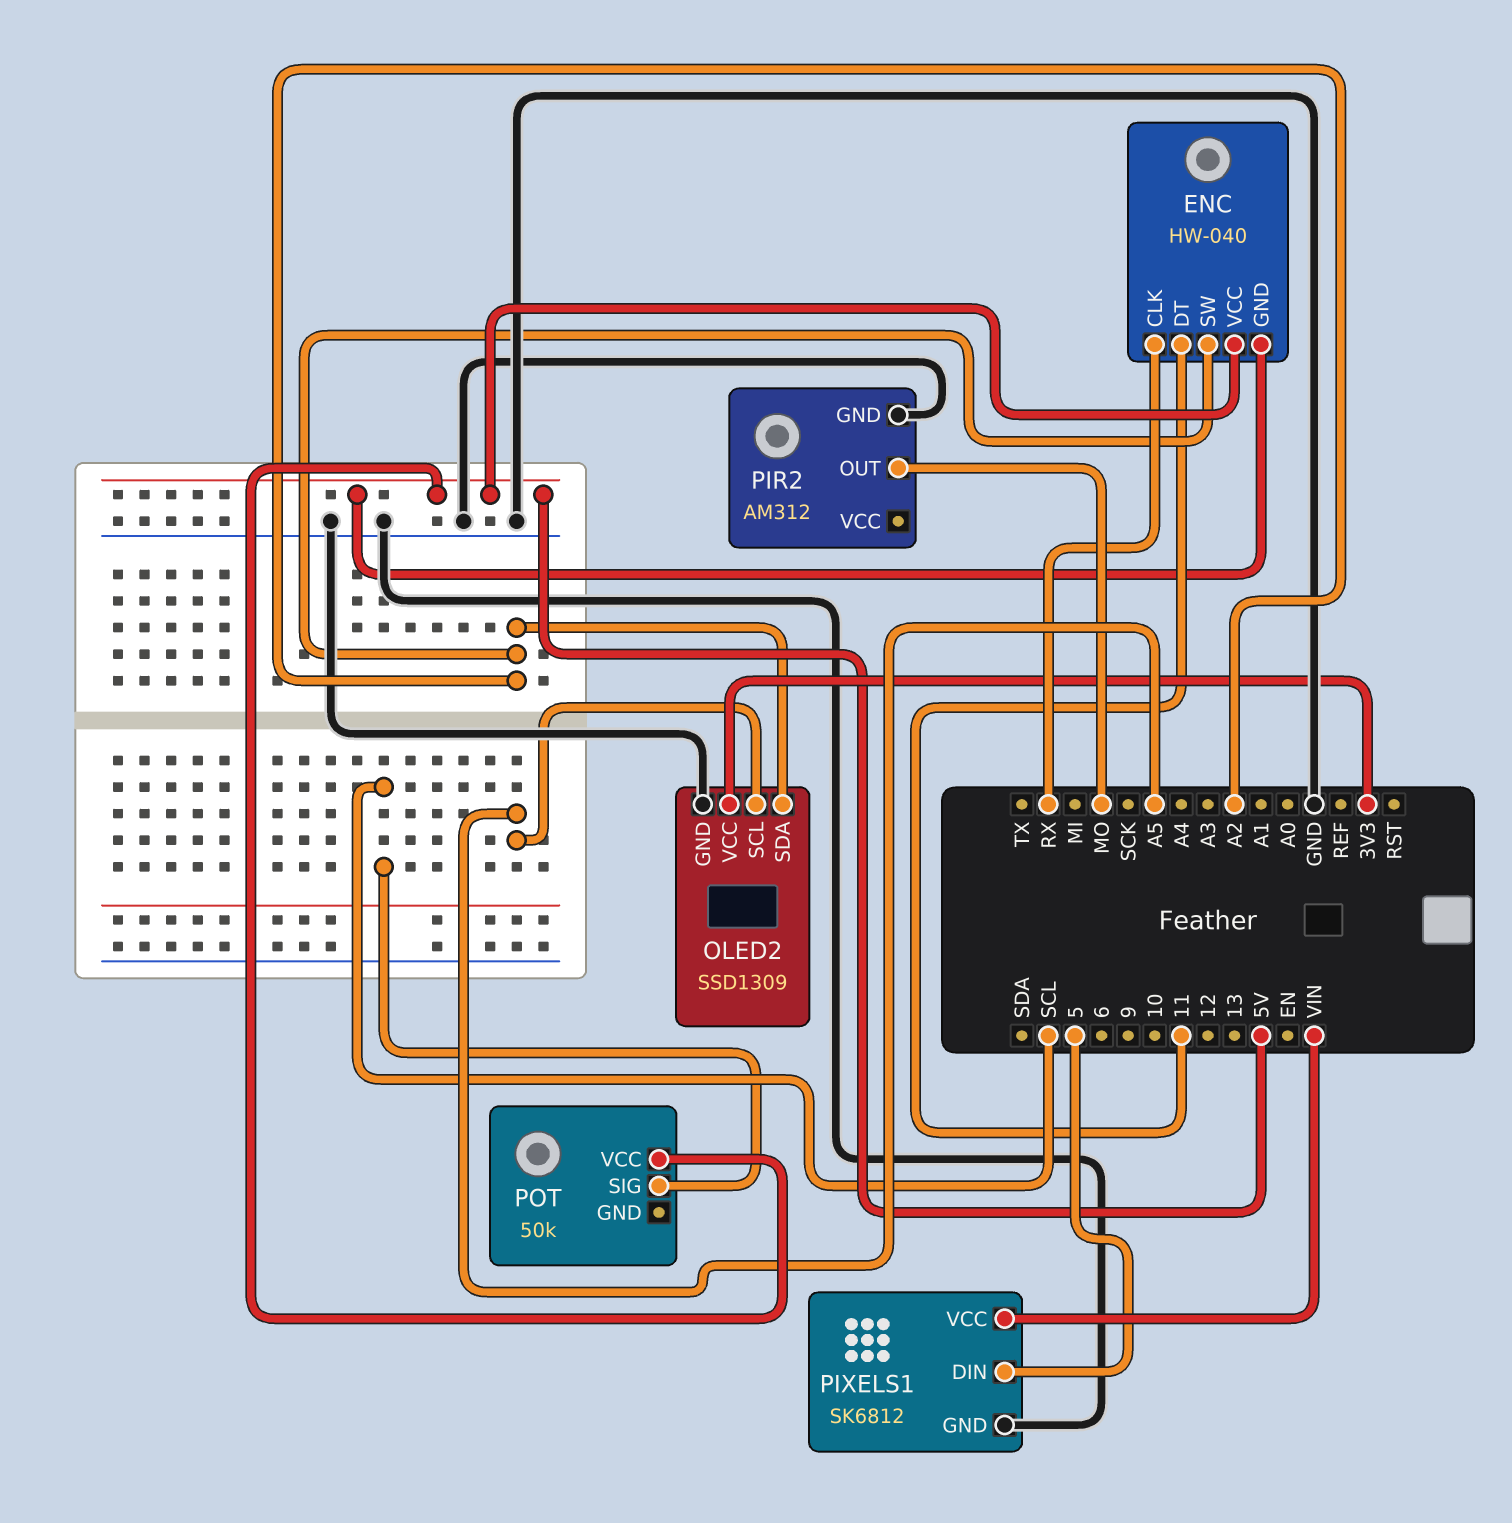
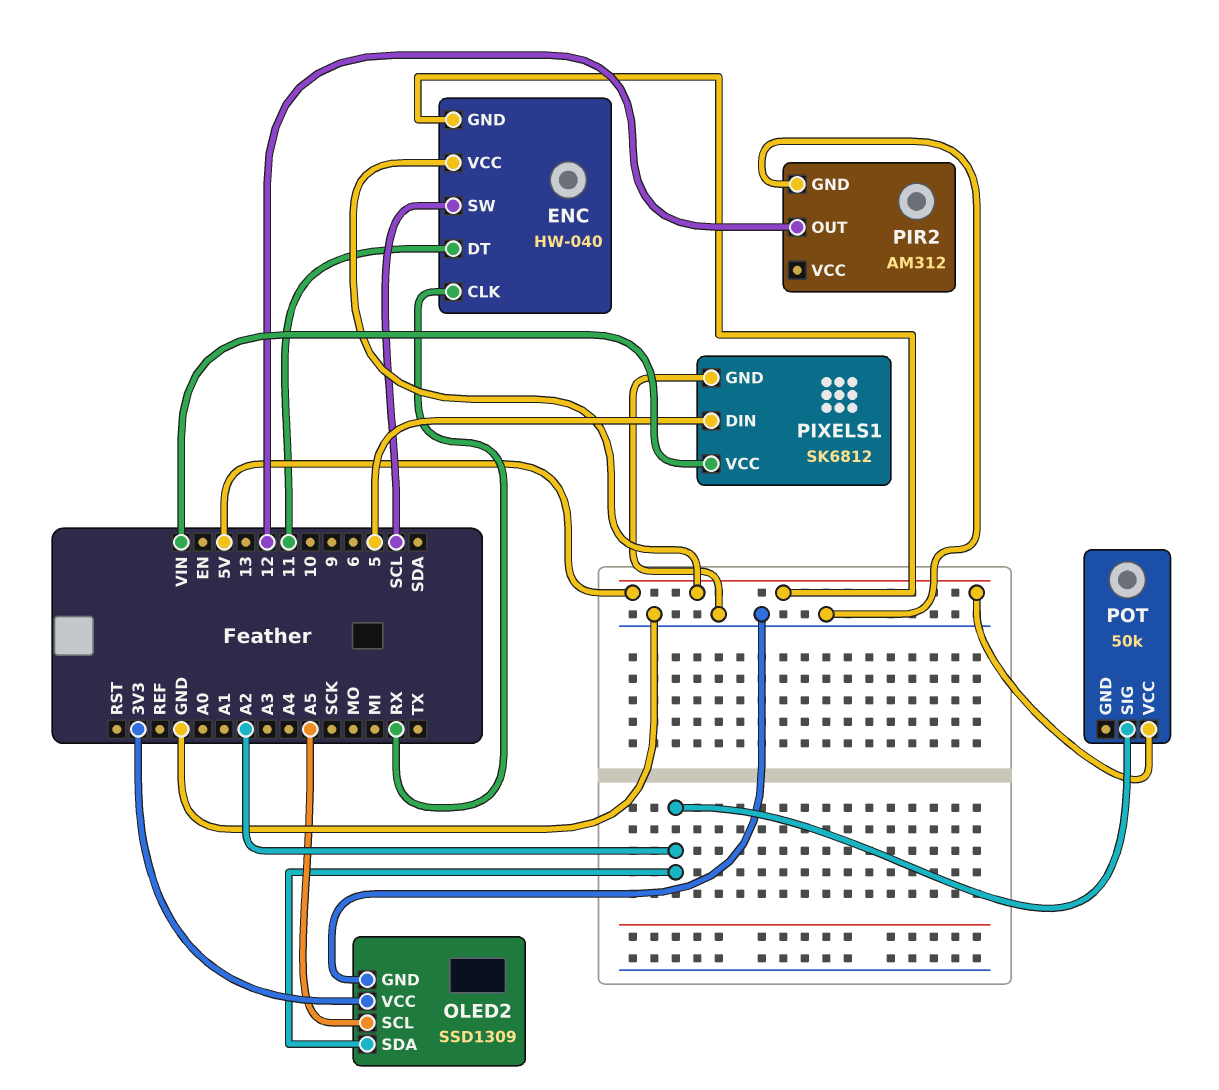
ENC pin SW: A2 -> SCL
PIR2 pin OUT: MO -> 12
POT pin SIG: SCL -> A2

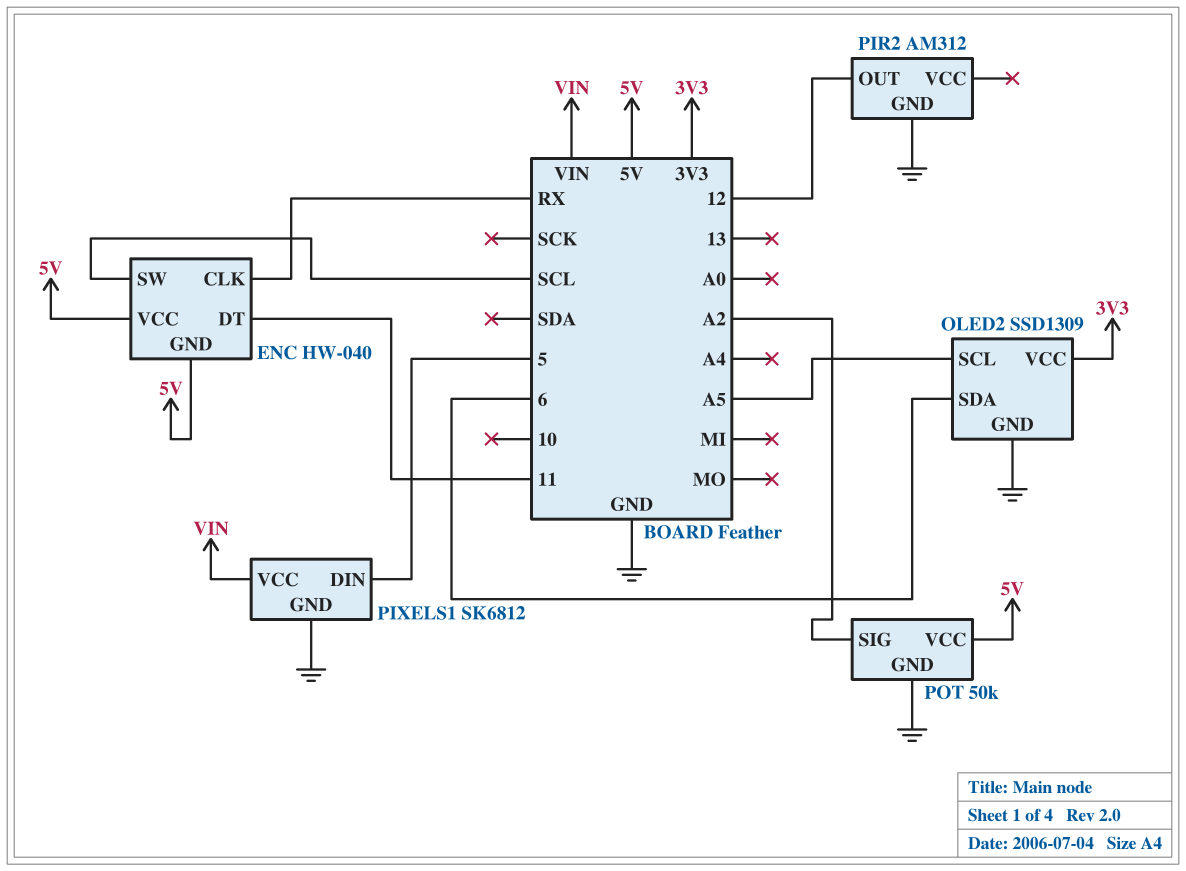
OLED2 pin SDA: A2 -> 6
POT pin GND: none -> GND

